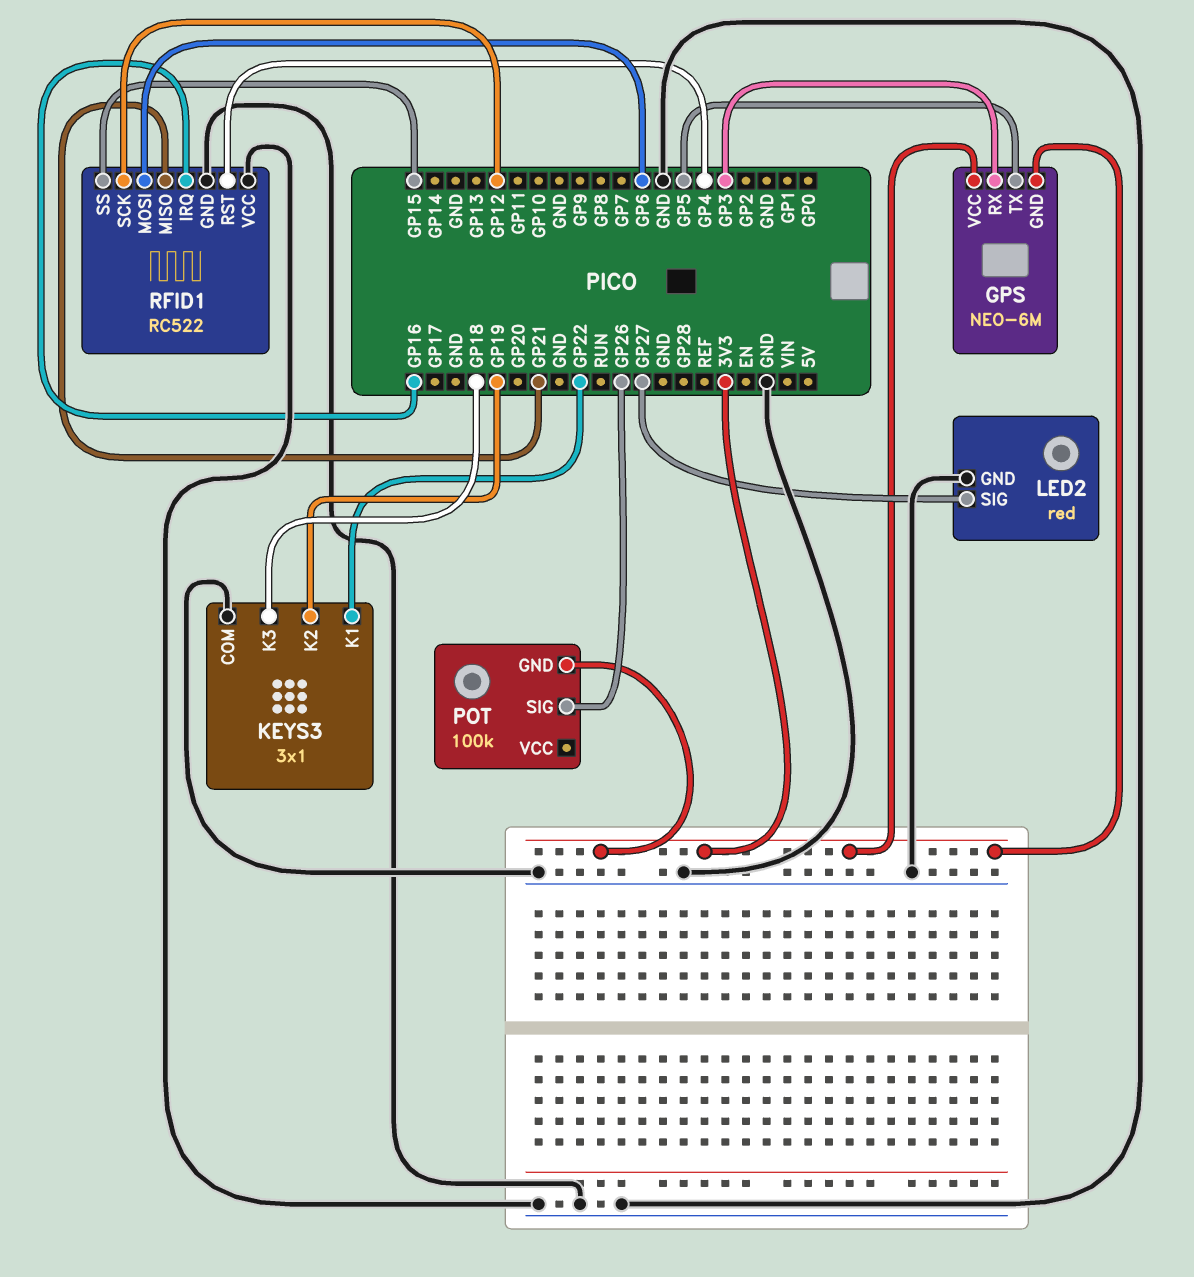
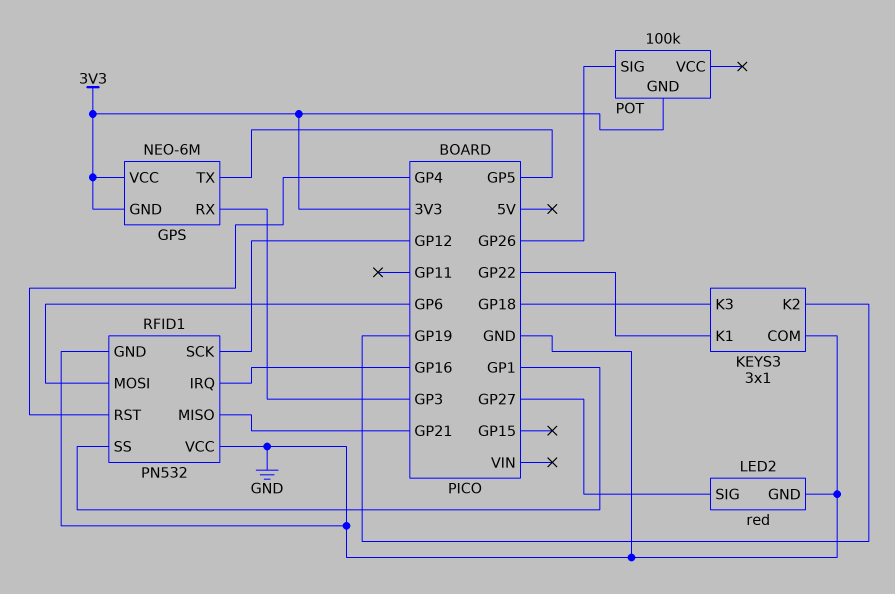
RFID1: RC522 -> PN532
RFID1 pin SS: GP15 -> GP1

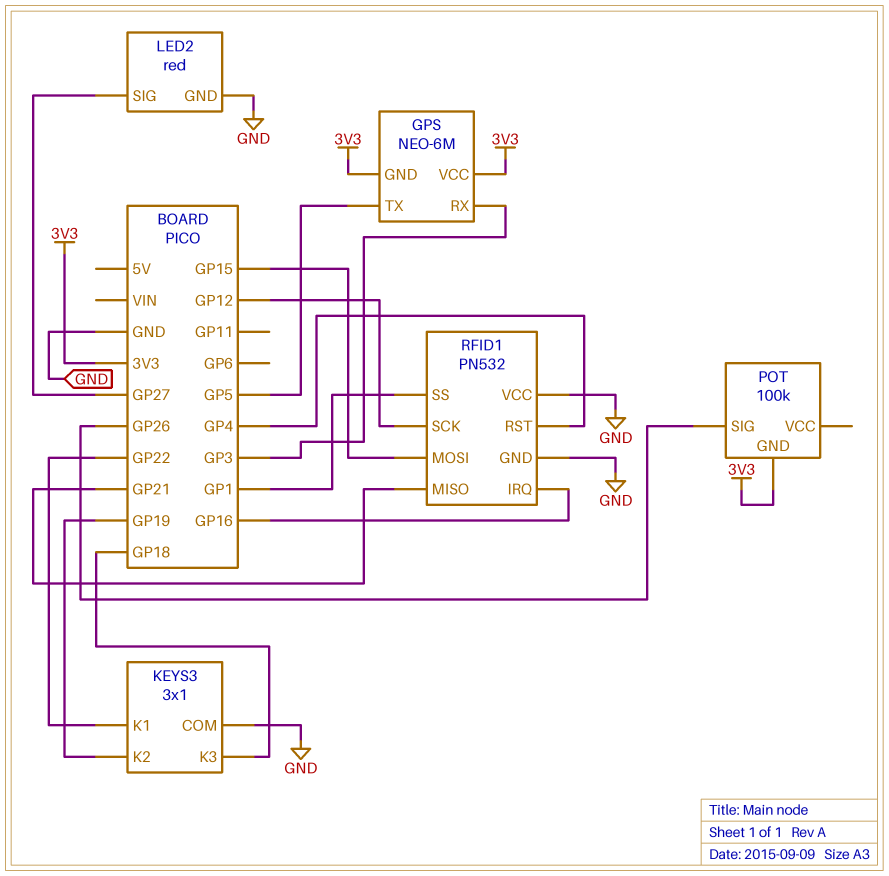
RFID1 pin MOSI: GP6 -> GP15

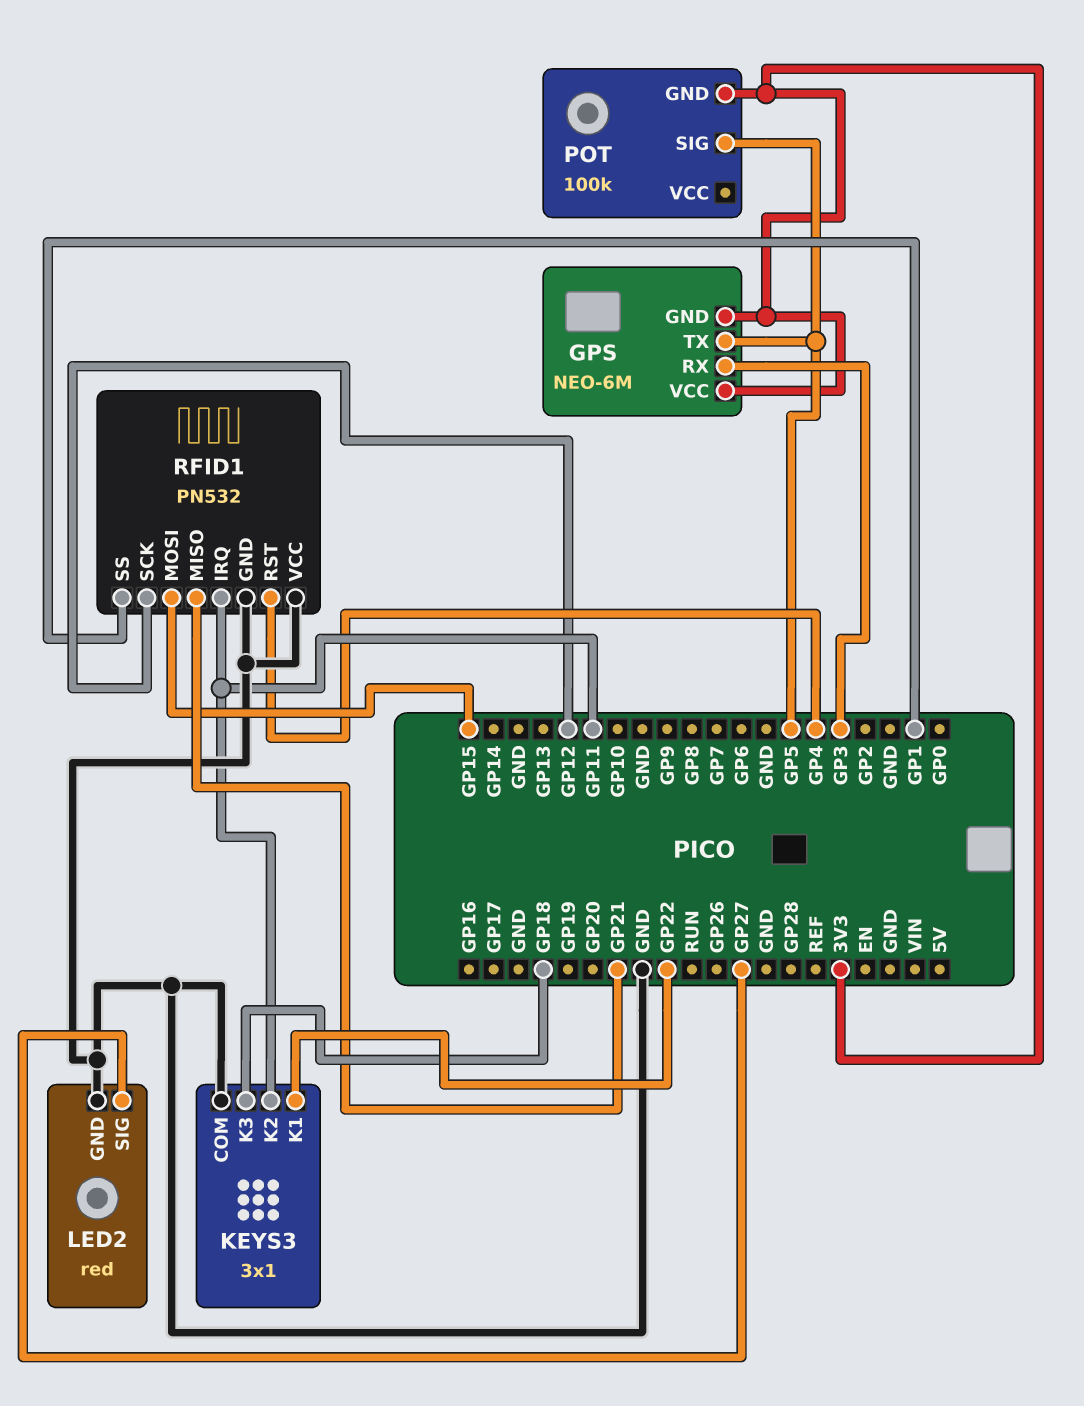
KEYS3 pin K2: GP19 -> GP11
POT pin SIG: GP26 -> GP5
RFID1 pin IRQ: GP16 -> GP11

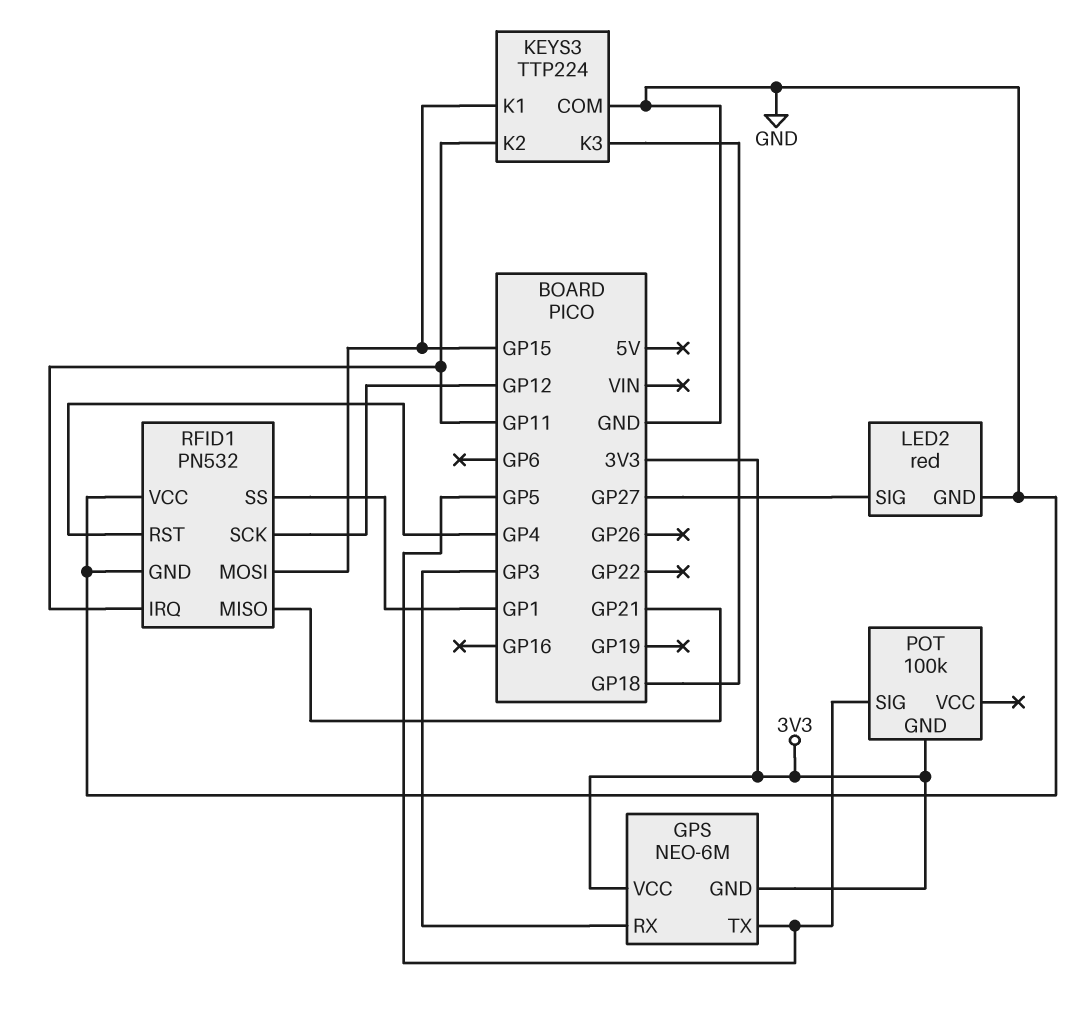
KEYS3: 3x1 -> TTP224
KEYS3 pin K1: GP22 -> GP15

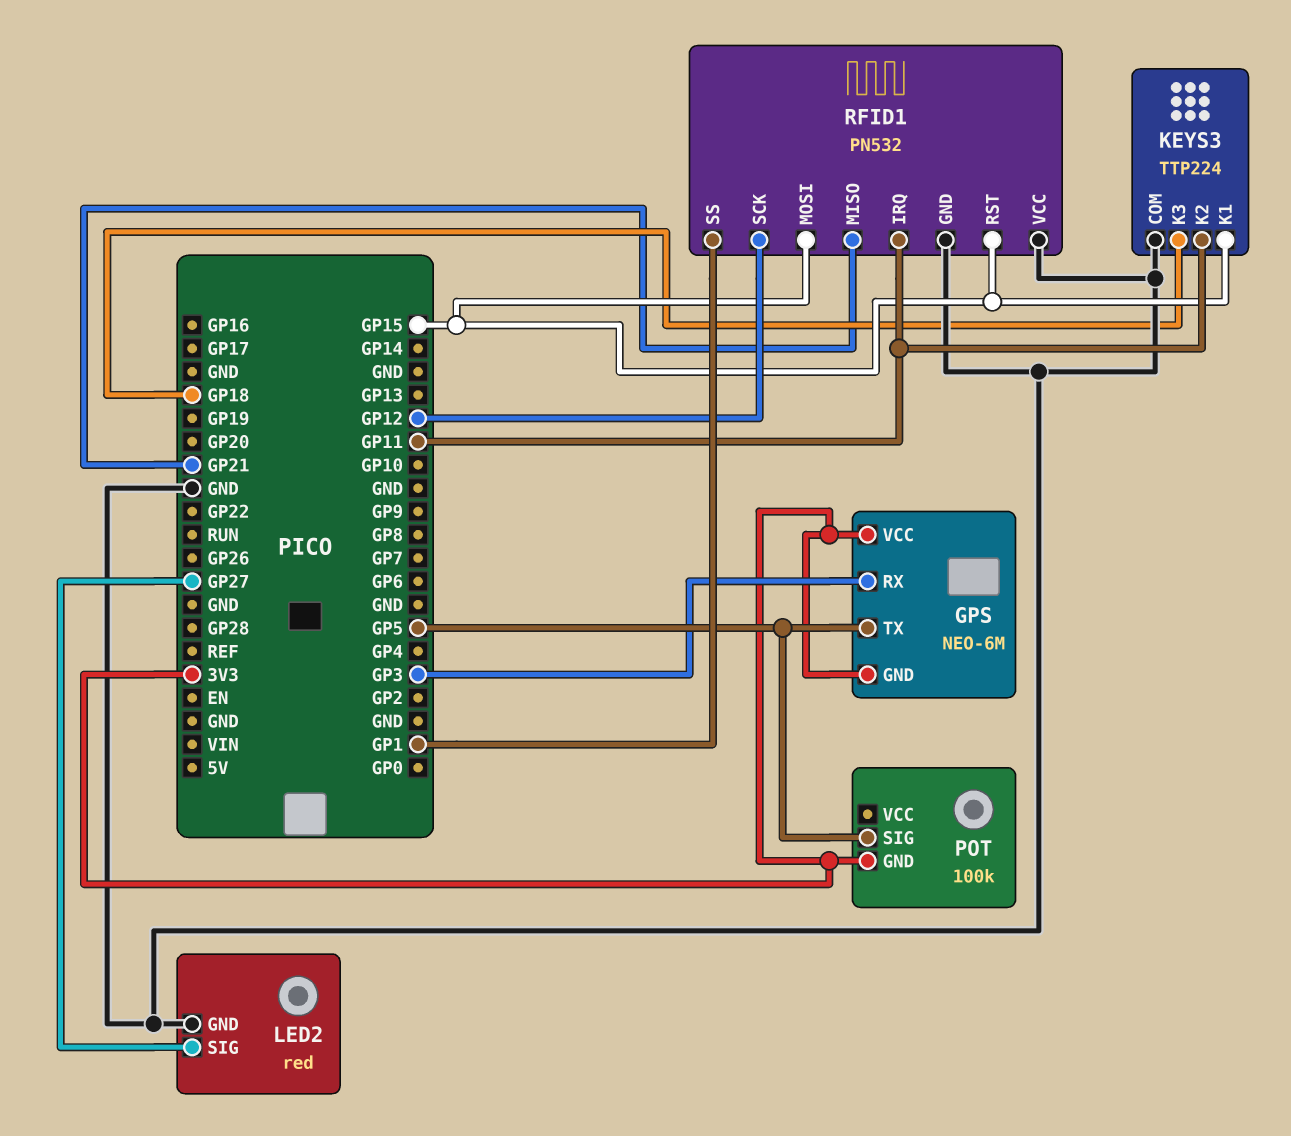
RFID1 pin RST: GP4 -> GP15

